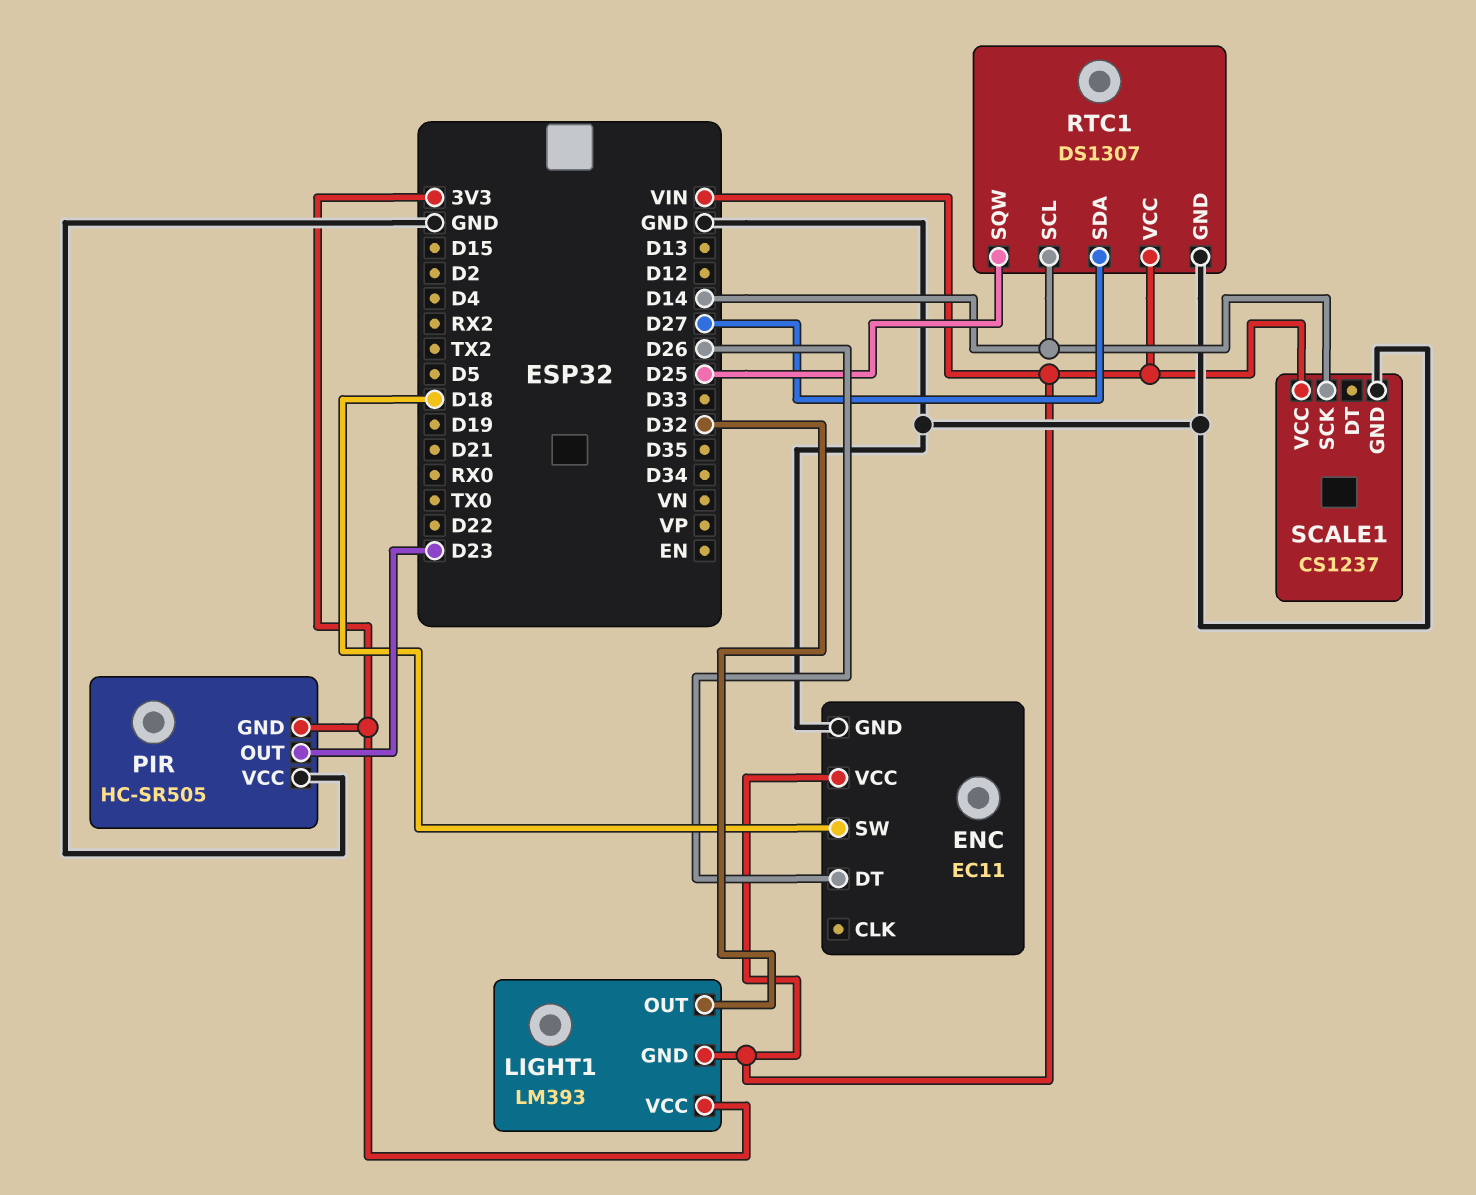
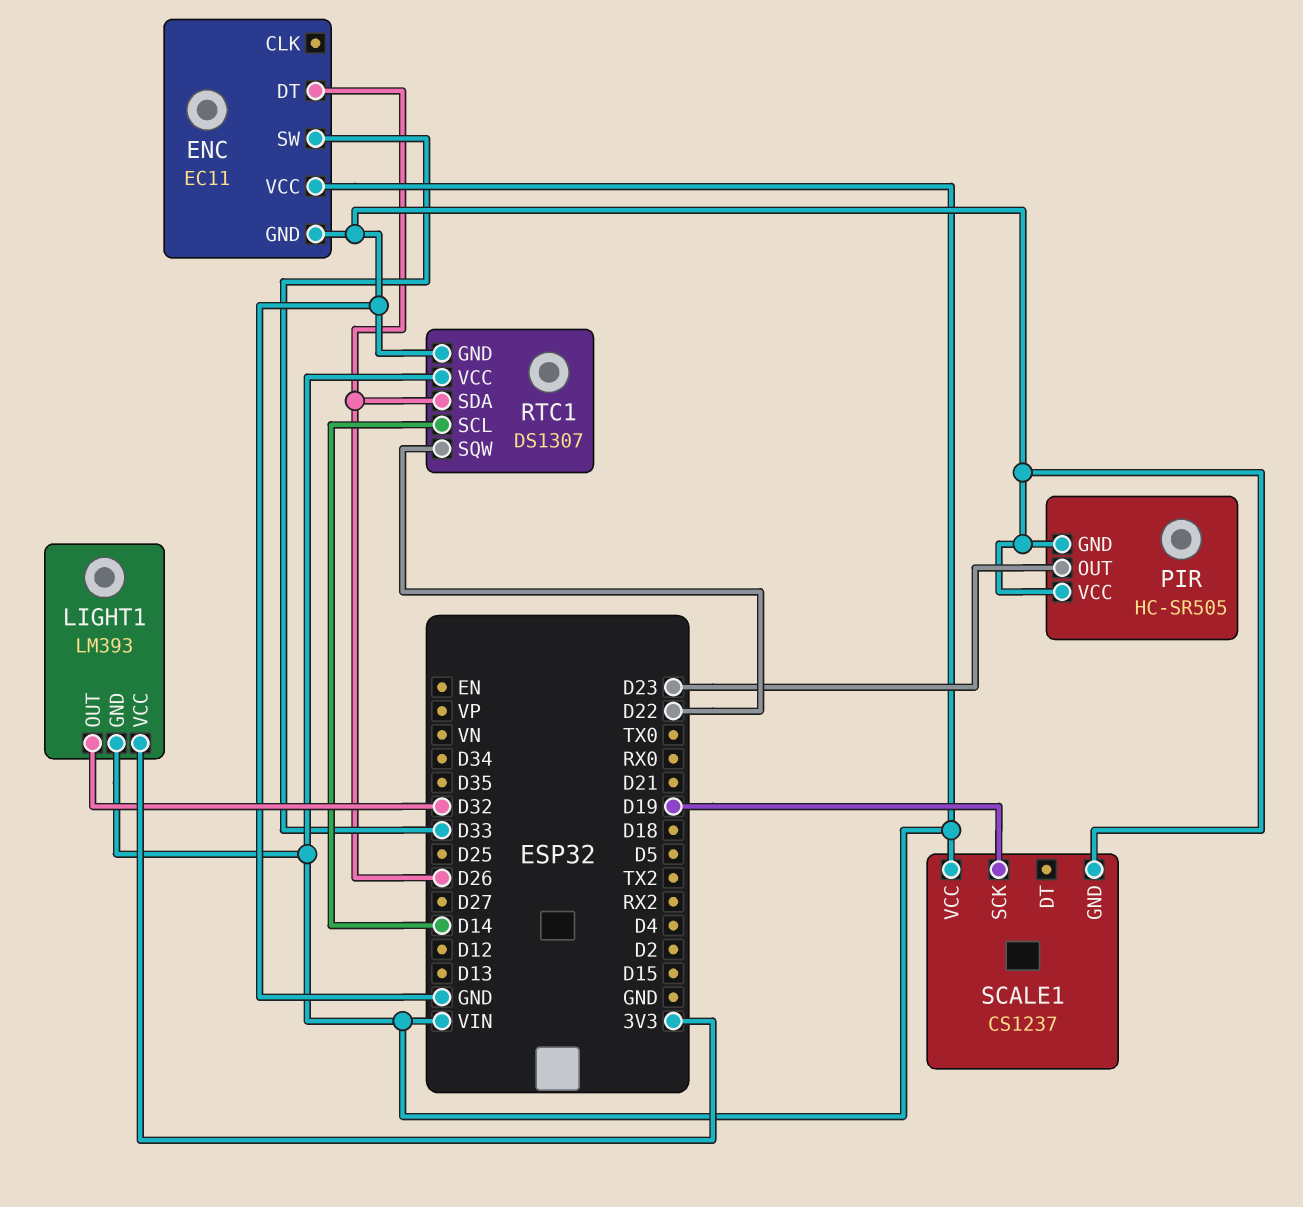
ENC pin SW: D18 -> D33
PIR pin GND: 3V3 -> GND
RTC1 pin SDA: D27 -> D26
RTC1 pin SQW: D25 -> D22
SCALE1 pin SCK: D14 -> D19

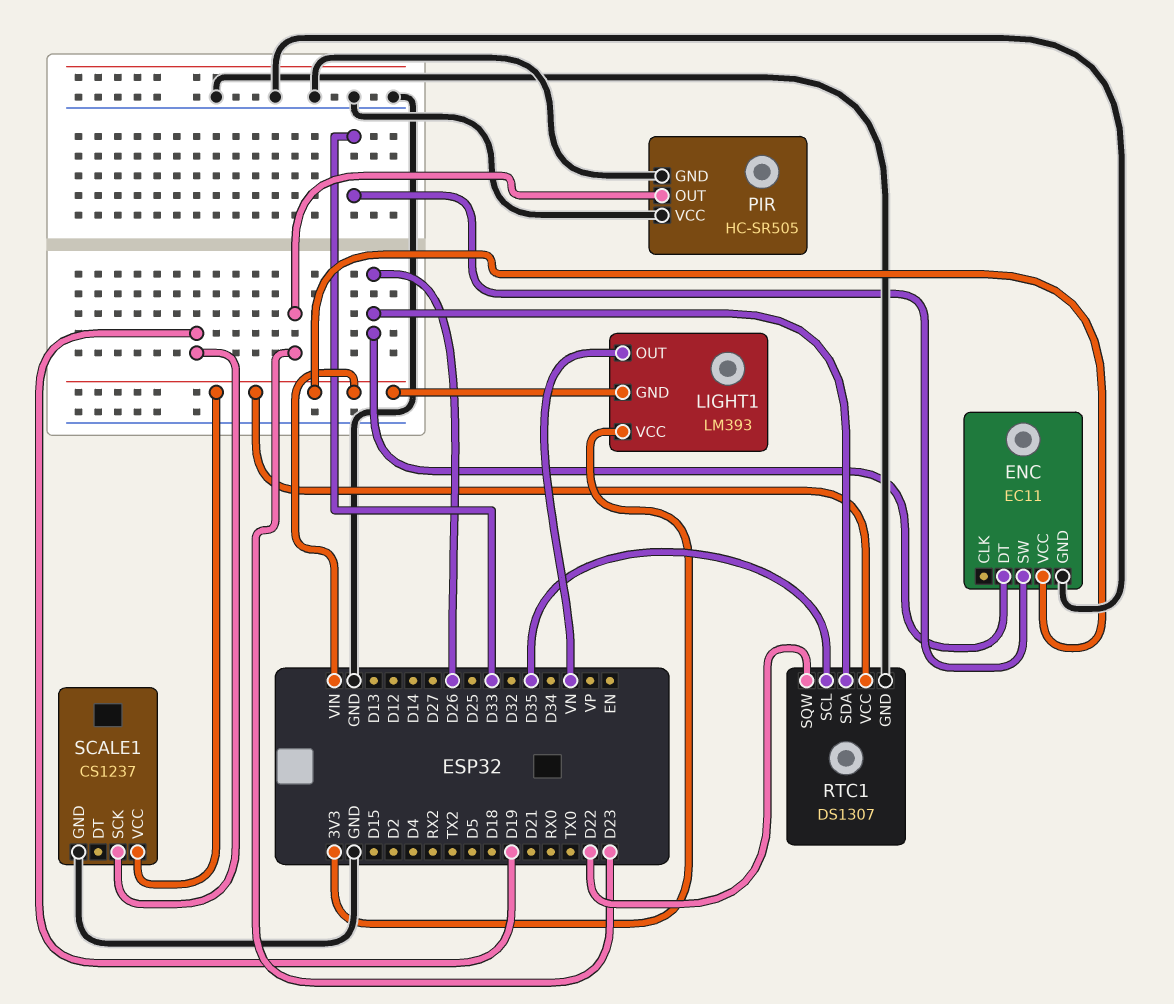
LIGHT1 pin OUT: D32 -> VN
RTC1 pin SCL: D14 -> D35

